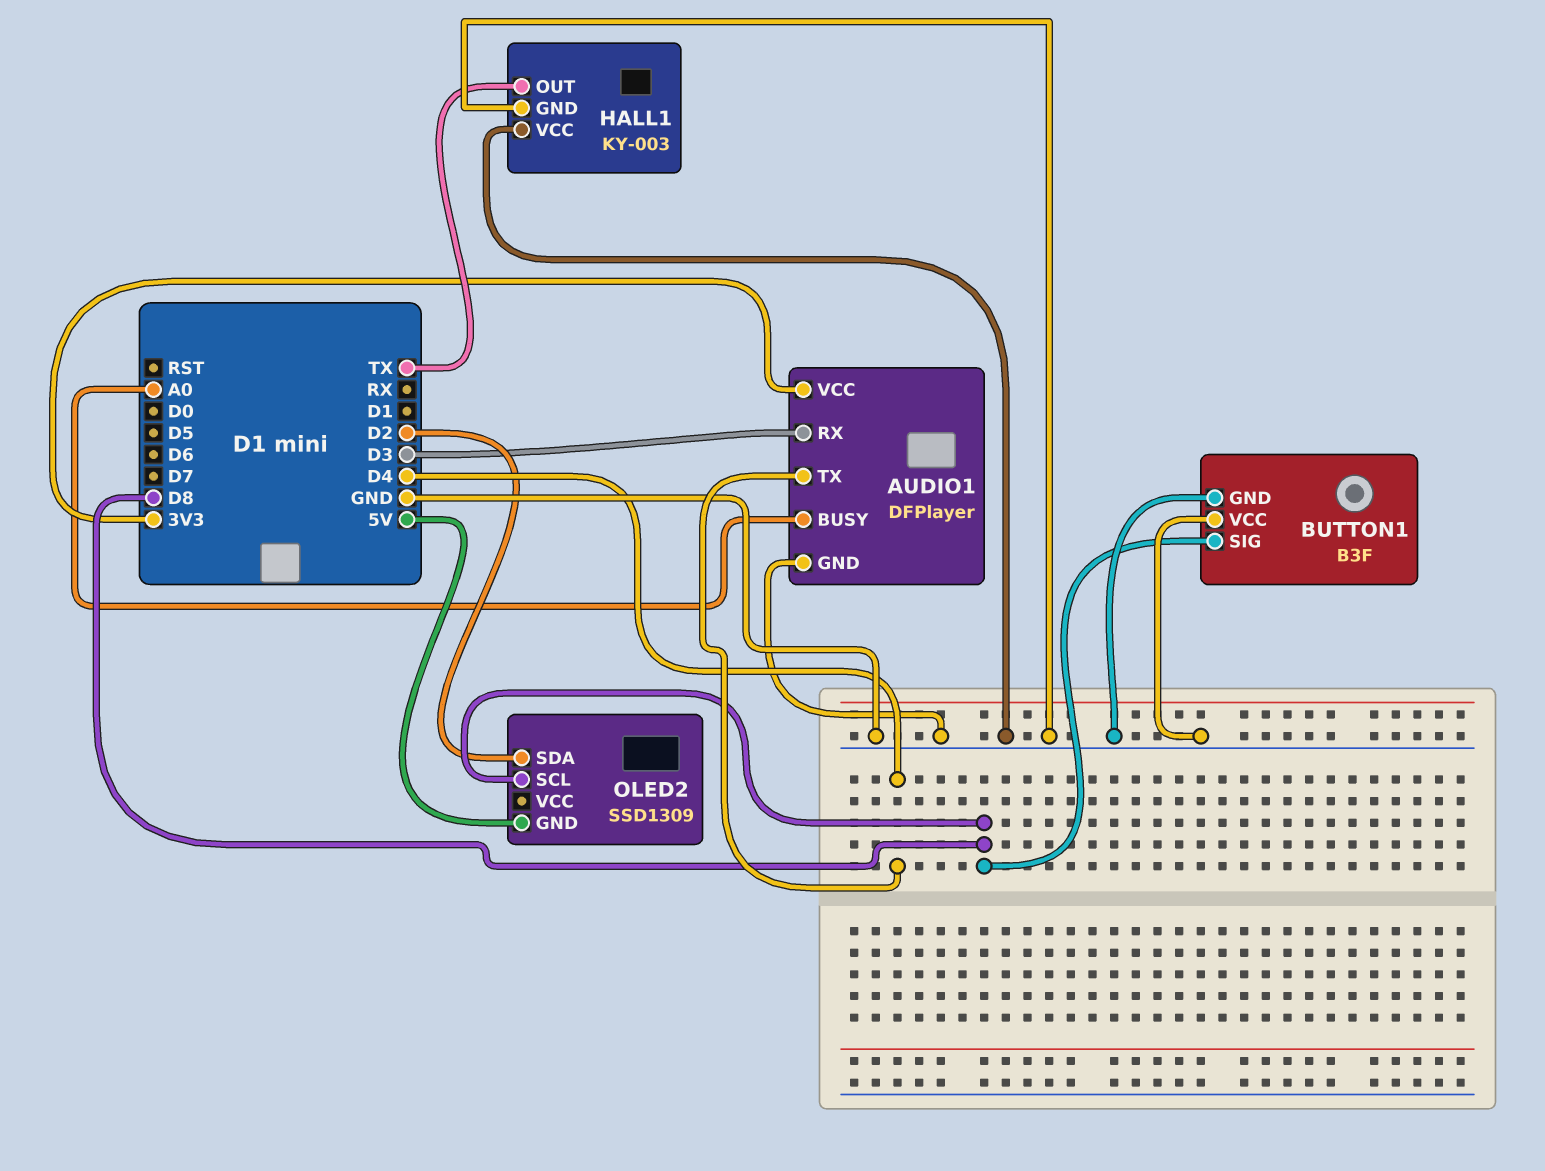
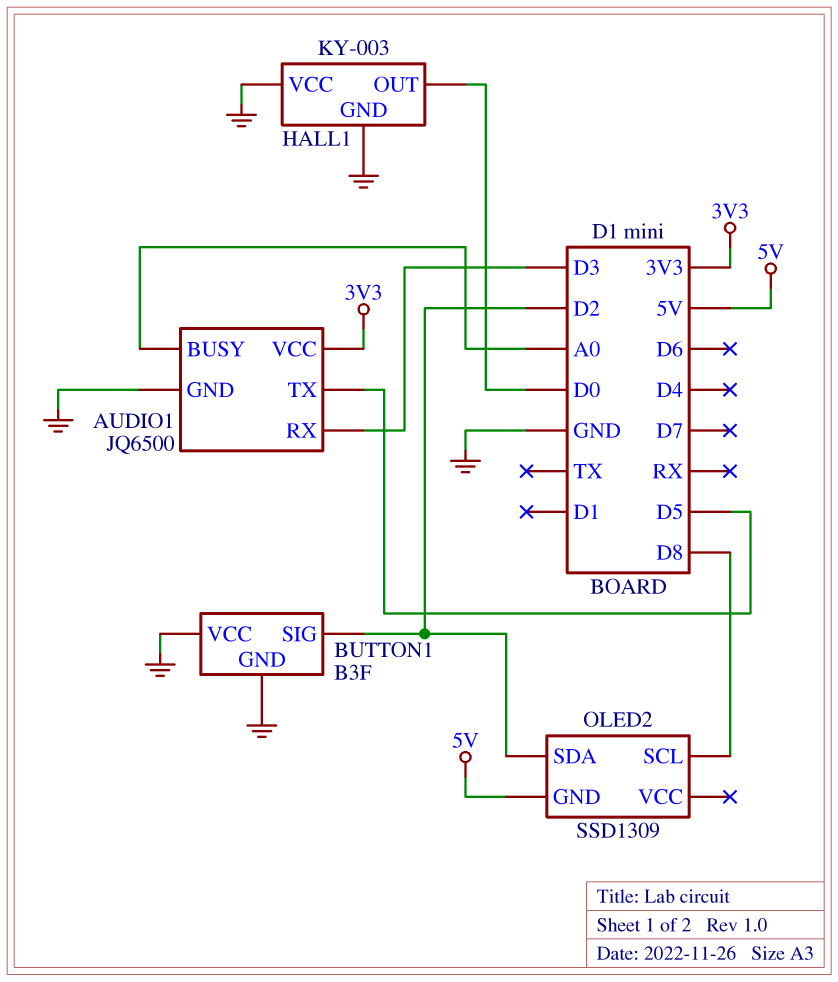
AUDIO1: DFPlayer -> JQ6500
AUDIO1 pin TX: D4 -> D5
BUTTON1 pin SIG: D8 -> D2
HALL1 pin OUT: TX -> D0

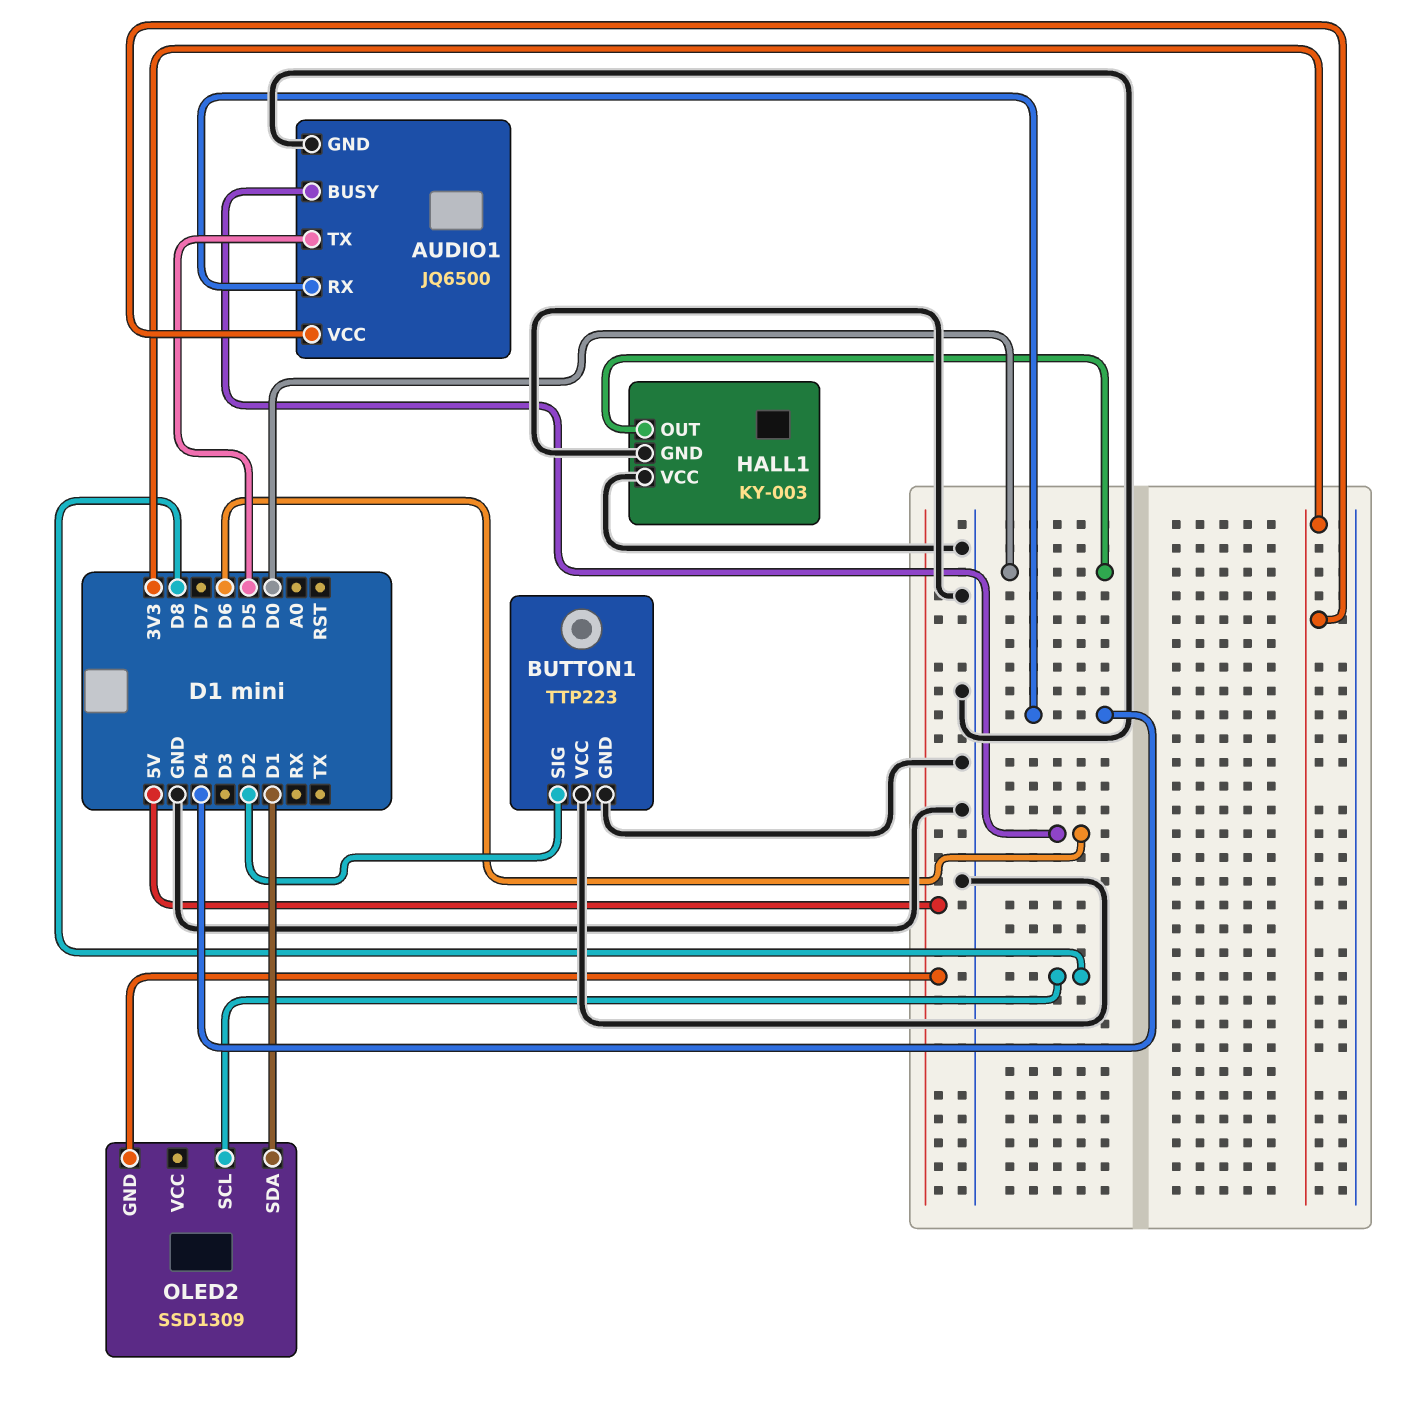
AUDIO1 pin BUSY: A0 -> D6
AUDIO1 pin RX: D3 -> D4
BUTTON1: B3F -> TTP223
OLED2 pin SDA: D2 -> D1

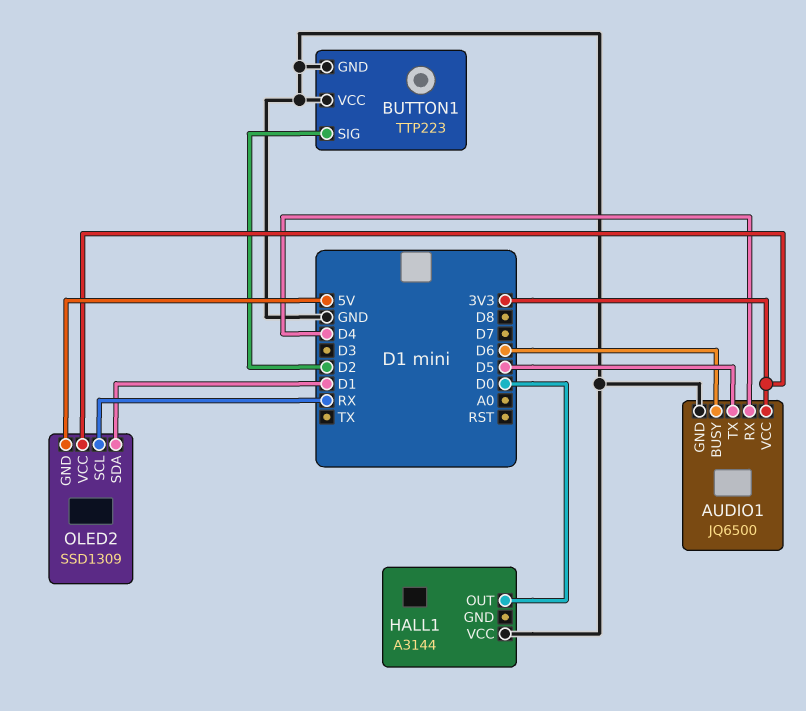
HALL1: KY-003 -> A3144
HALL1 pin GND: GND -> none
OLED2 pin SCL: D8 -> RX
OLED2 pin VCC: none -> 3V3

